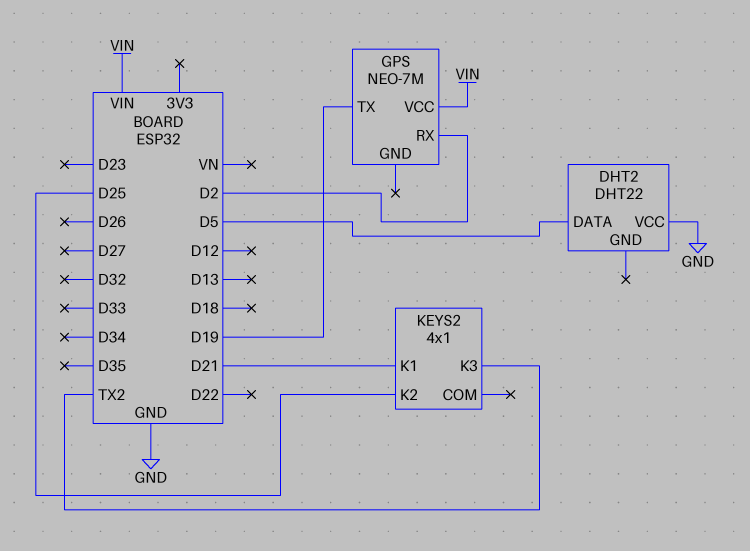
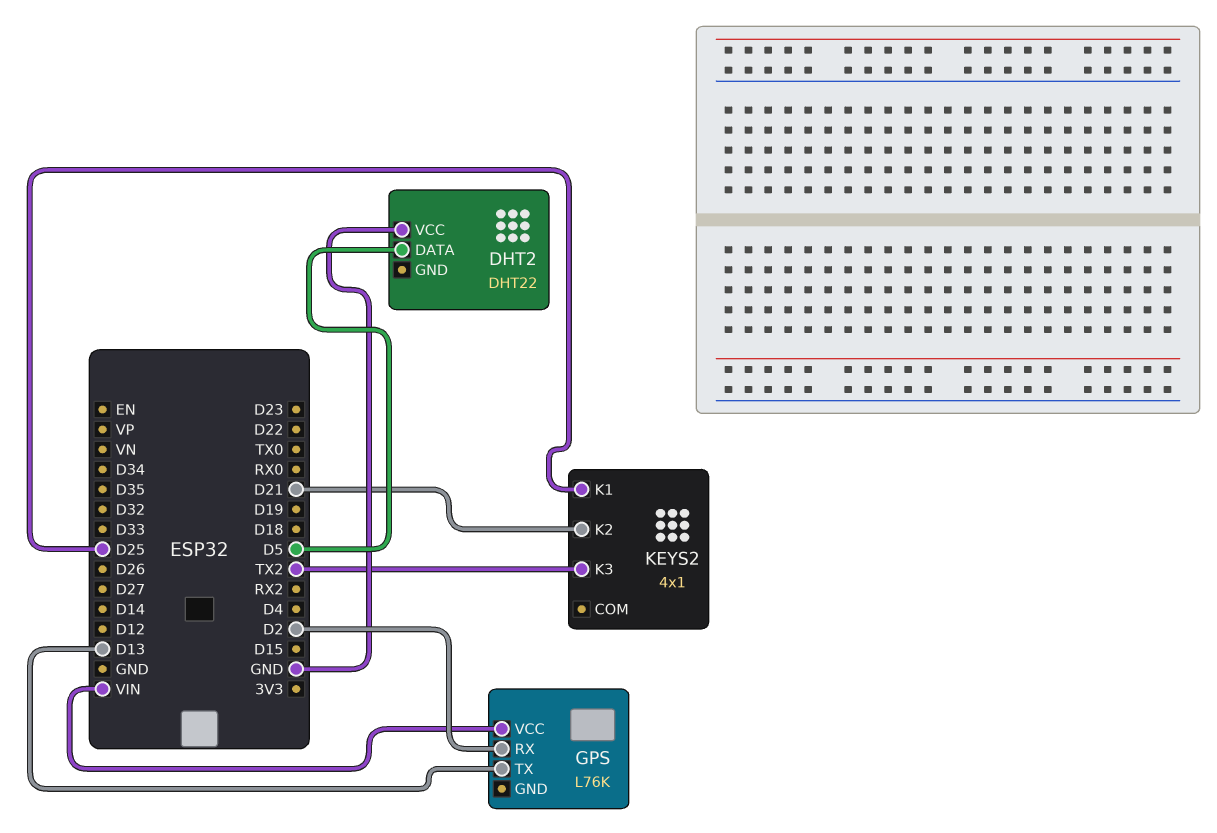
GPS: NEO-7M -> L76K
GPS pin TX: D19 -> D13
KEYS2 pin K1: D21 -> D25
KEYS2 pin K2: D25 -> D21

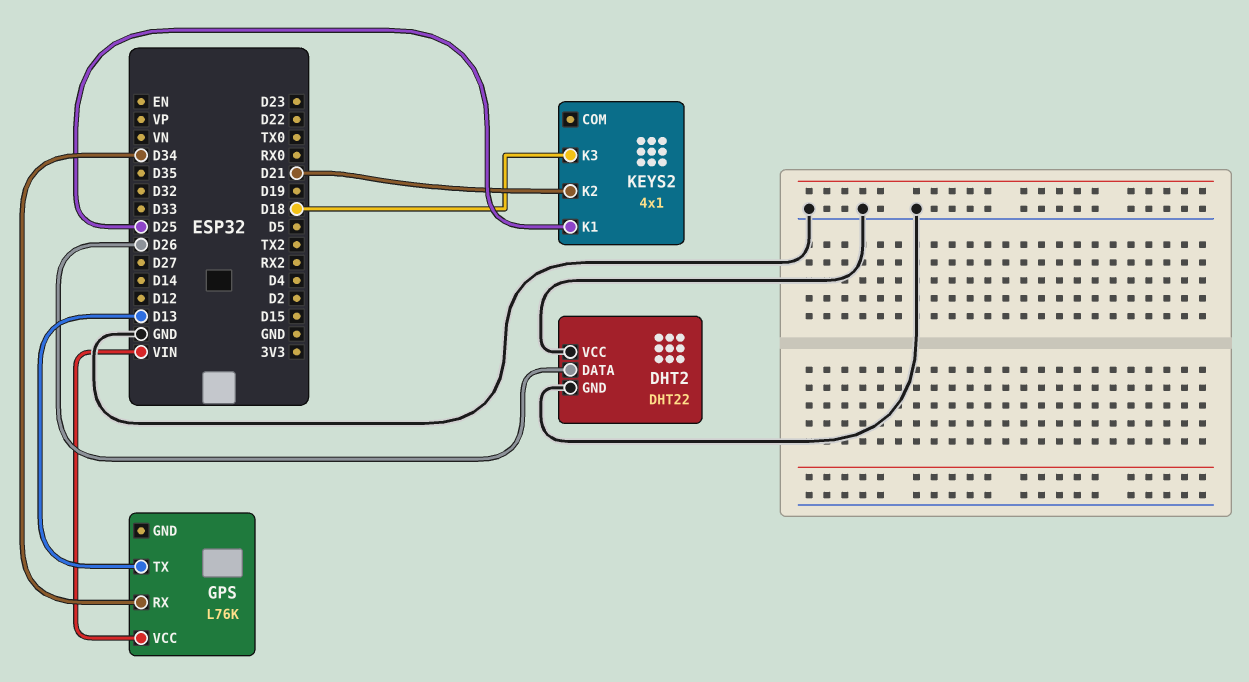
DHT2 pin DATA: D5 -> D26
DHT2 pin GND: none -> GND
GPS pin RX: D2 -> D34
KEYS2 pin K3: TX2 -> D18

